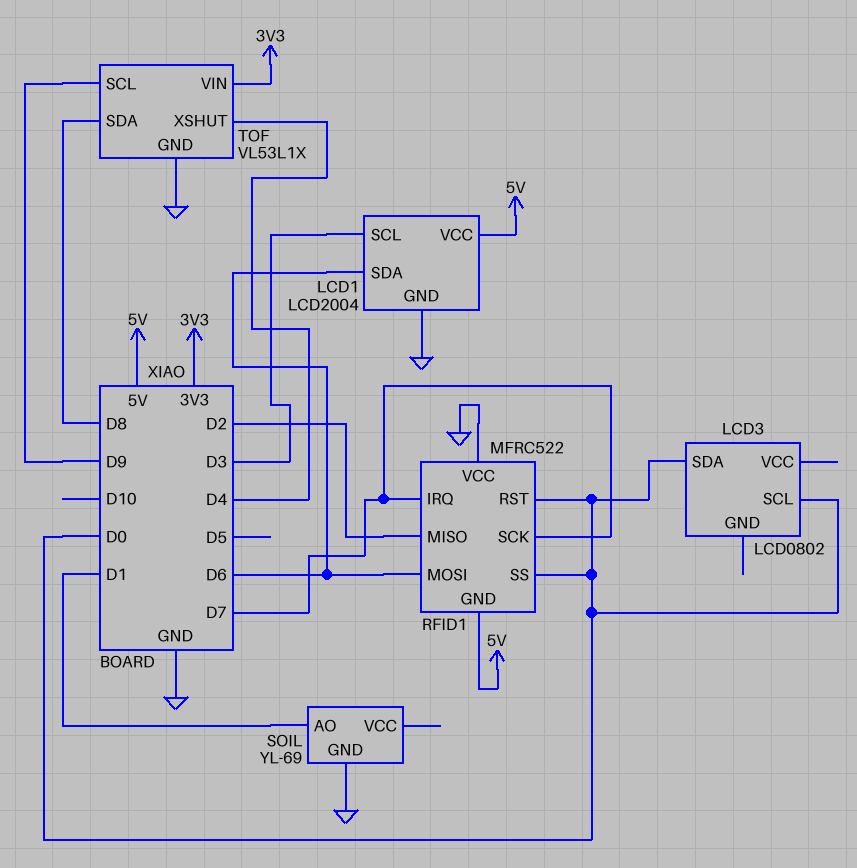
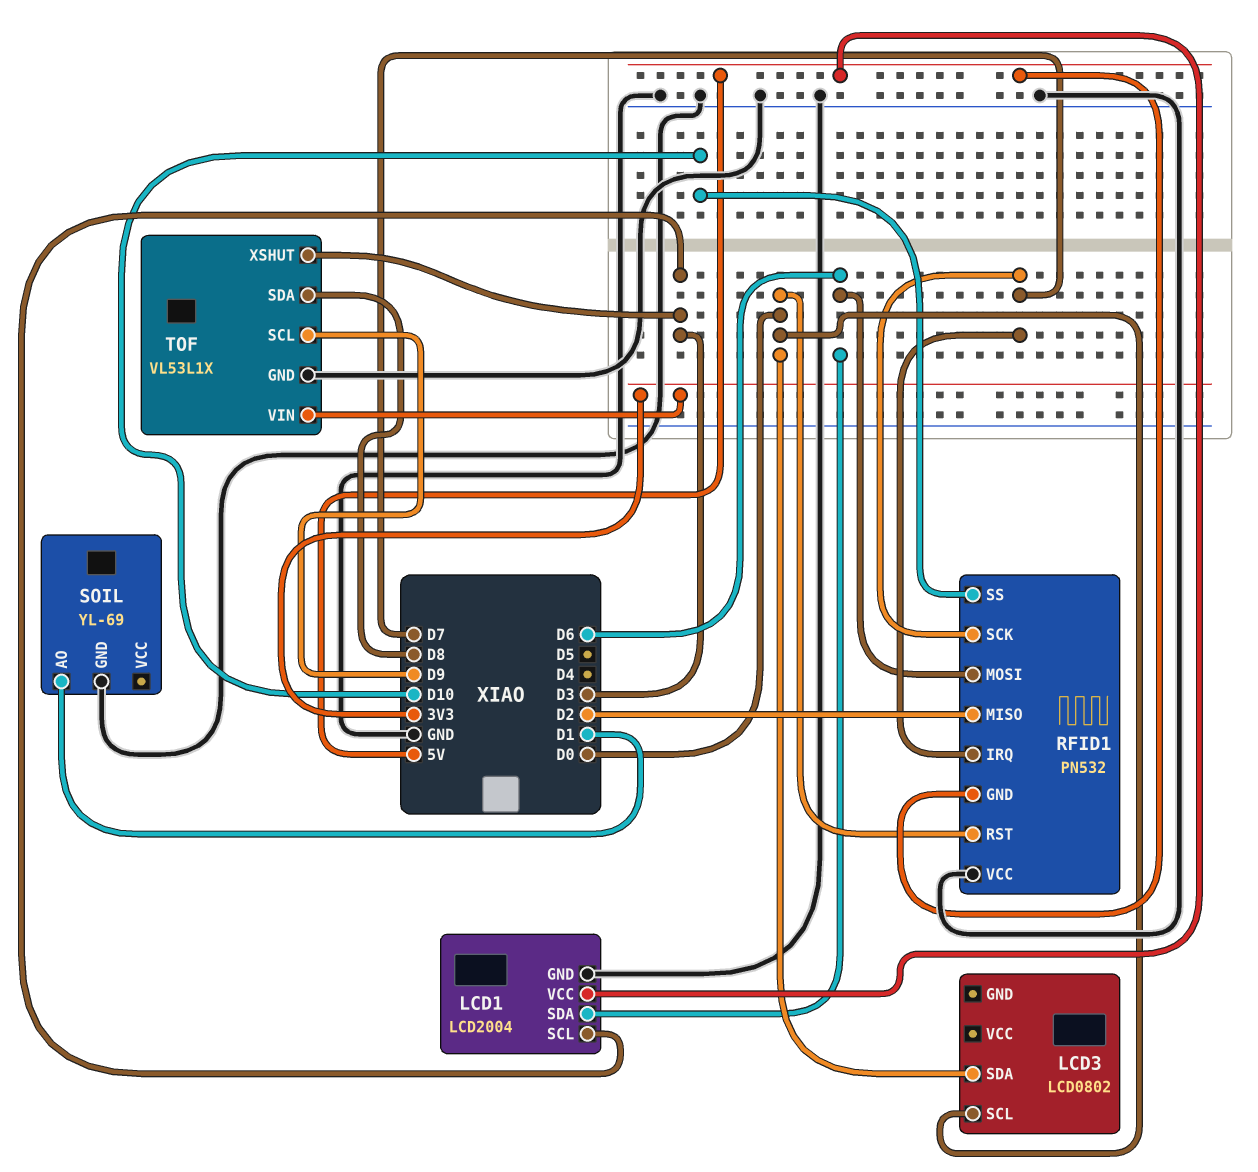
RFID1: MFRC522 -> PN532
RFID1 pin SS: D0 -> D10
TOF pin XSHUT: D4 -> D3

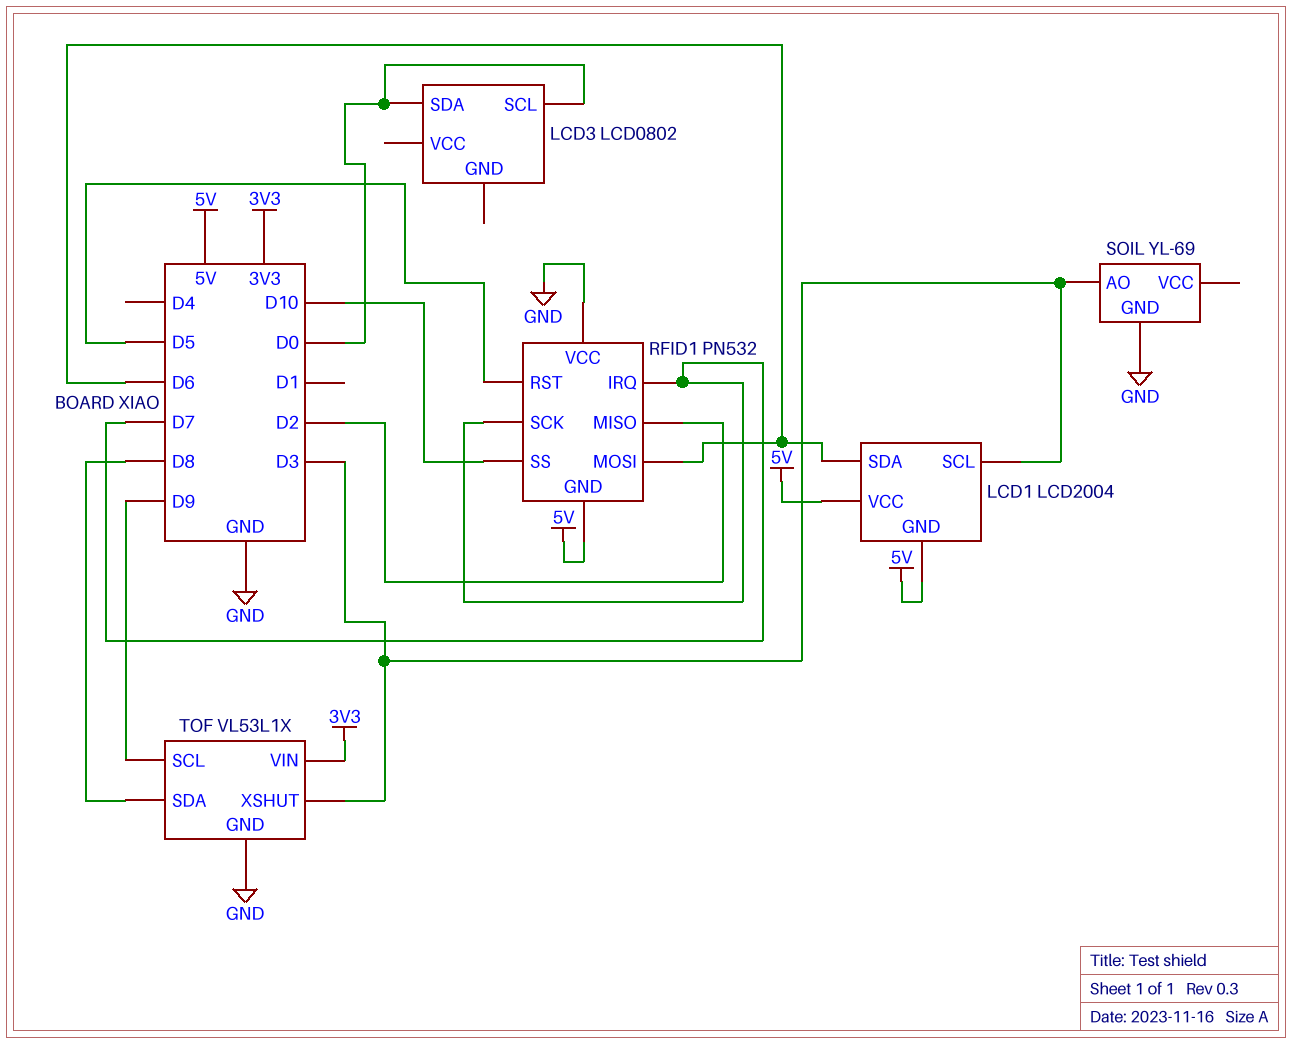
LCD1 pin GND: GND -> 5V
RFID1 pin RST: D0 -> D5
SOIL pin AO: D1 -> D3

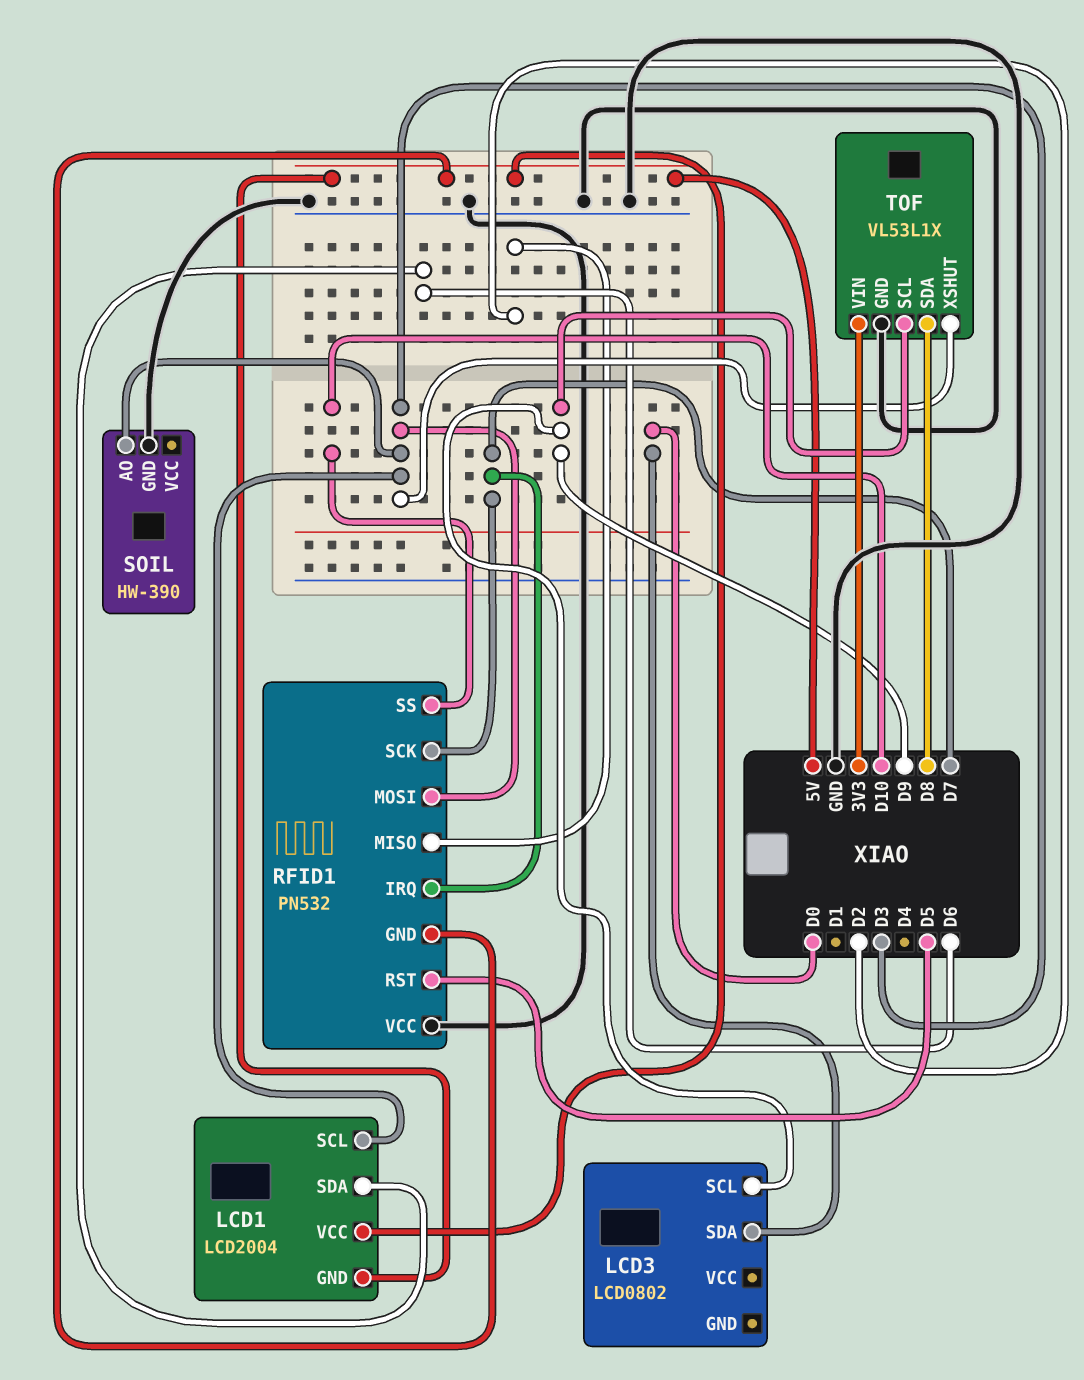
LCD3 pin SCL: D0 -> D9
RFID1 pin MOSI: D6 -> D3
SOIL: YL-69 -> HW-390

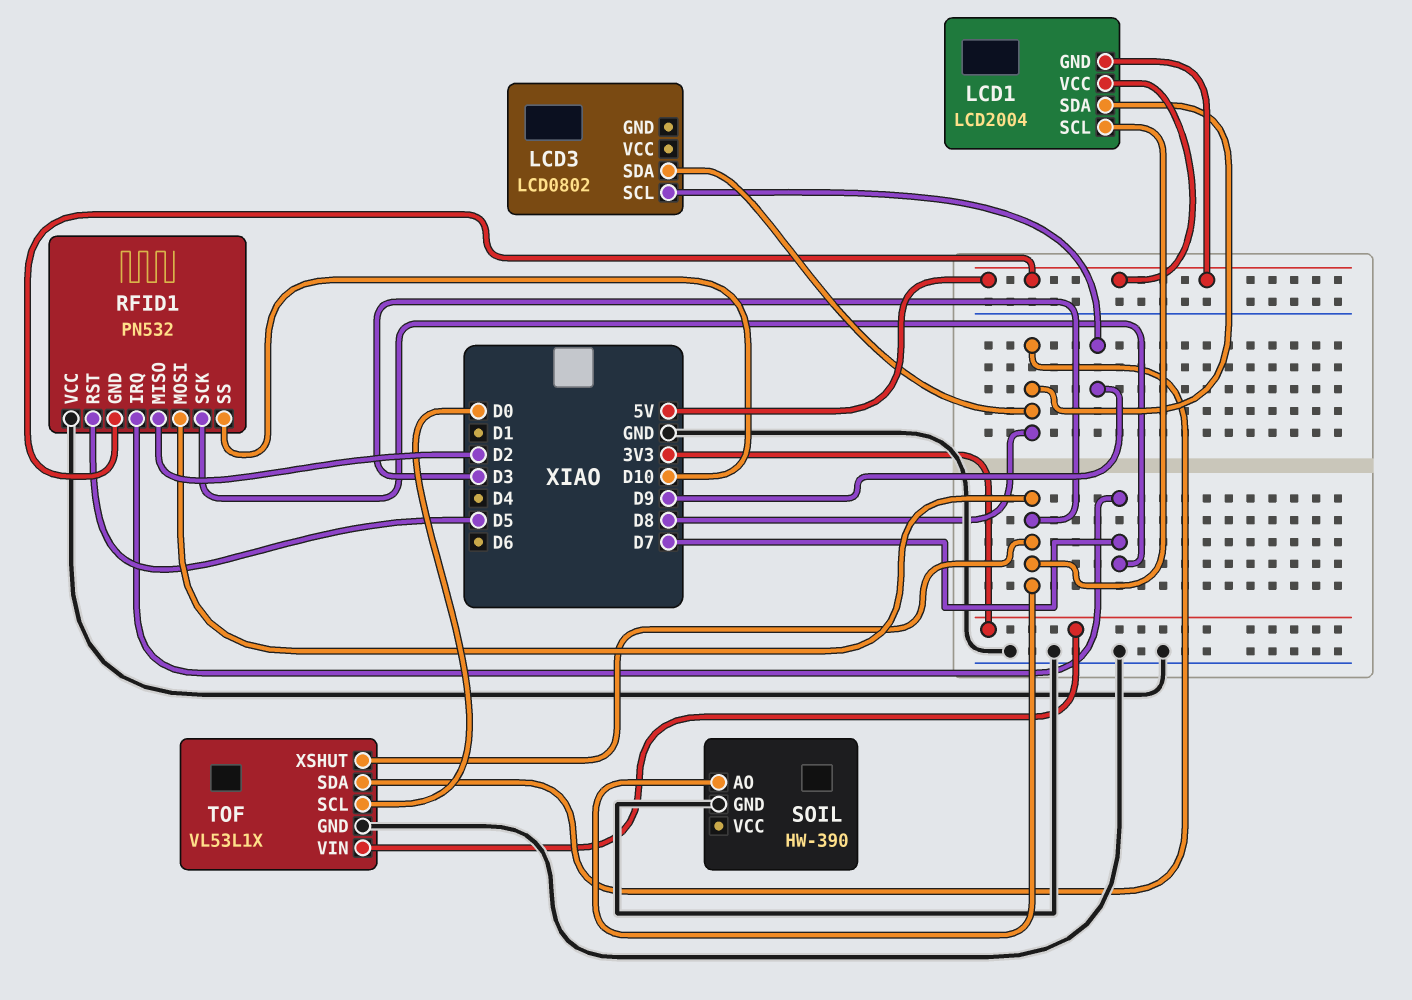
LCD1 pin SDA: D6 -> D8
LCD3 pin SDA: D0 -> D8
TOF pin SCL: D9 -> D0

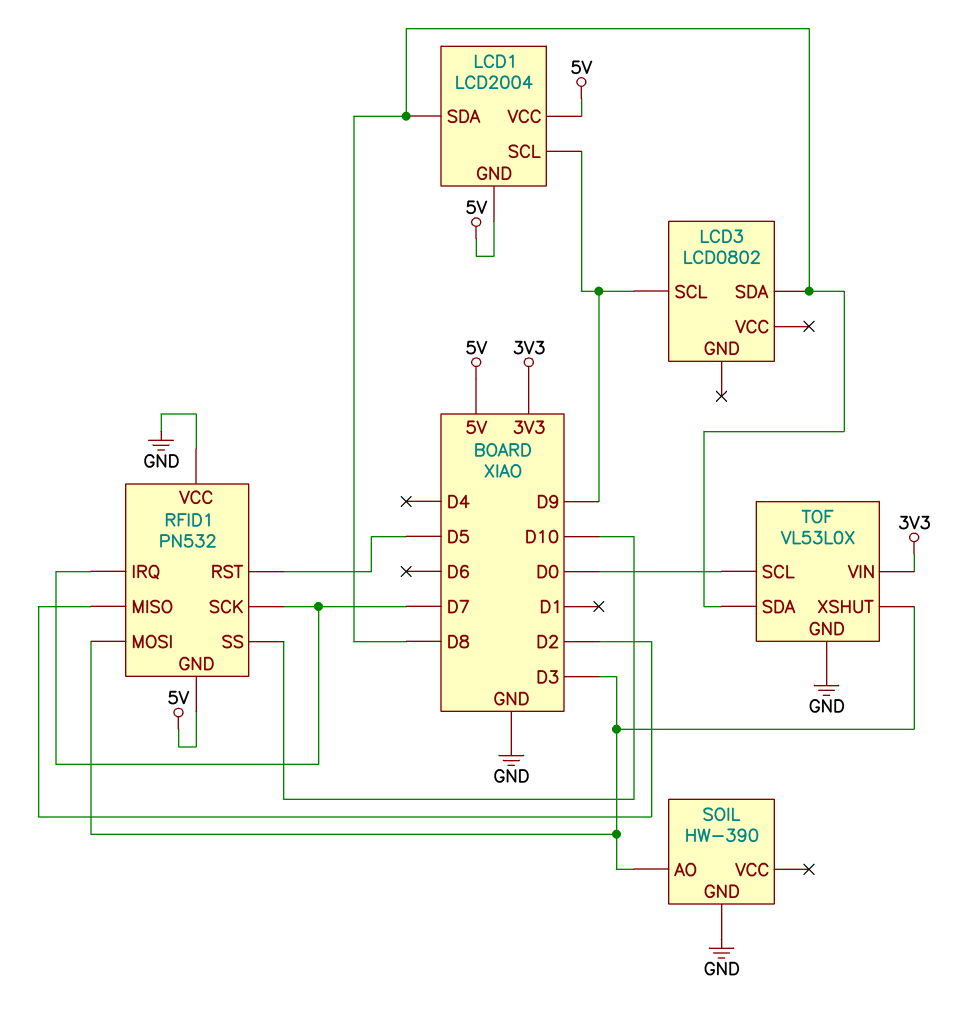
LCD1 pin SCL: D3 -> D9
TOF: VL53L1X -> VL53L0X

